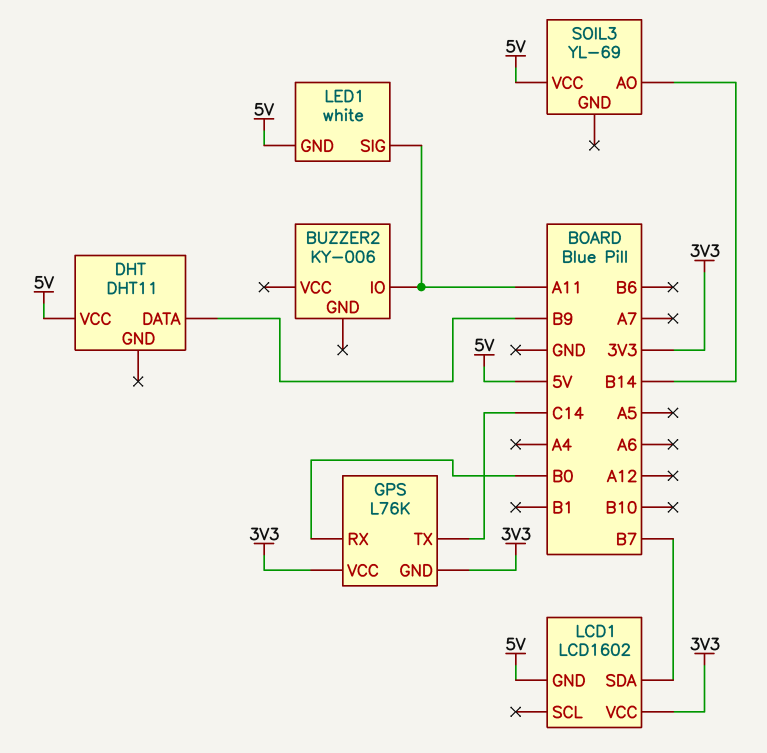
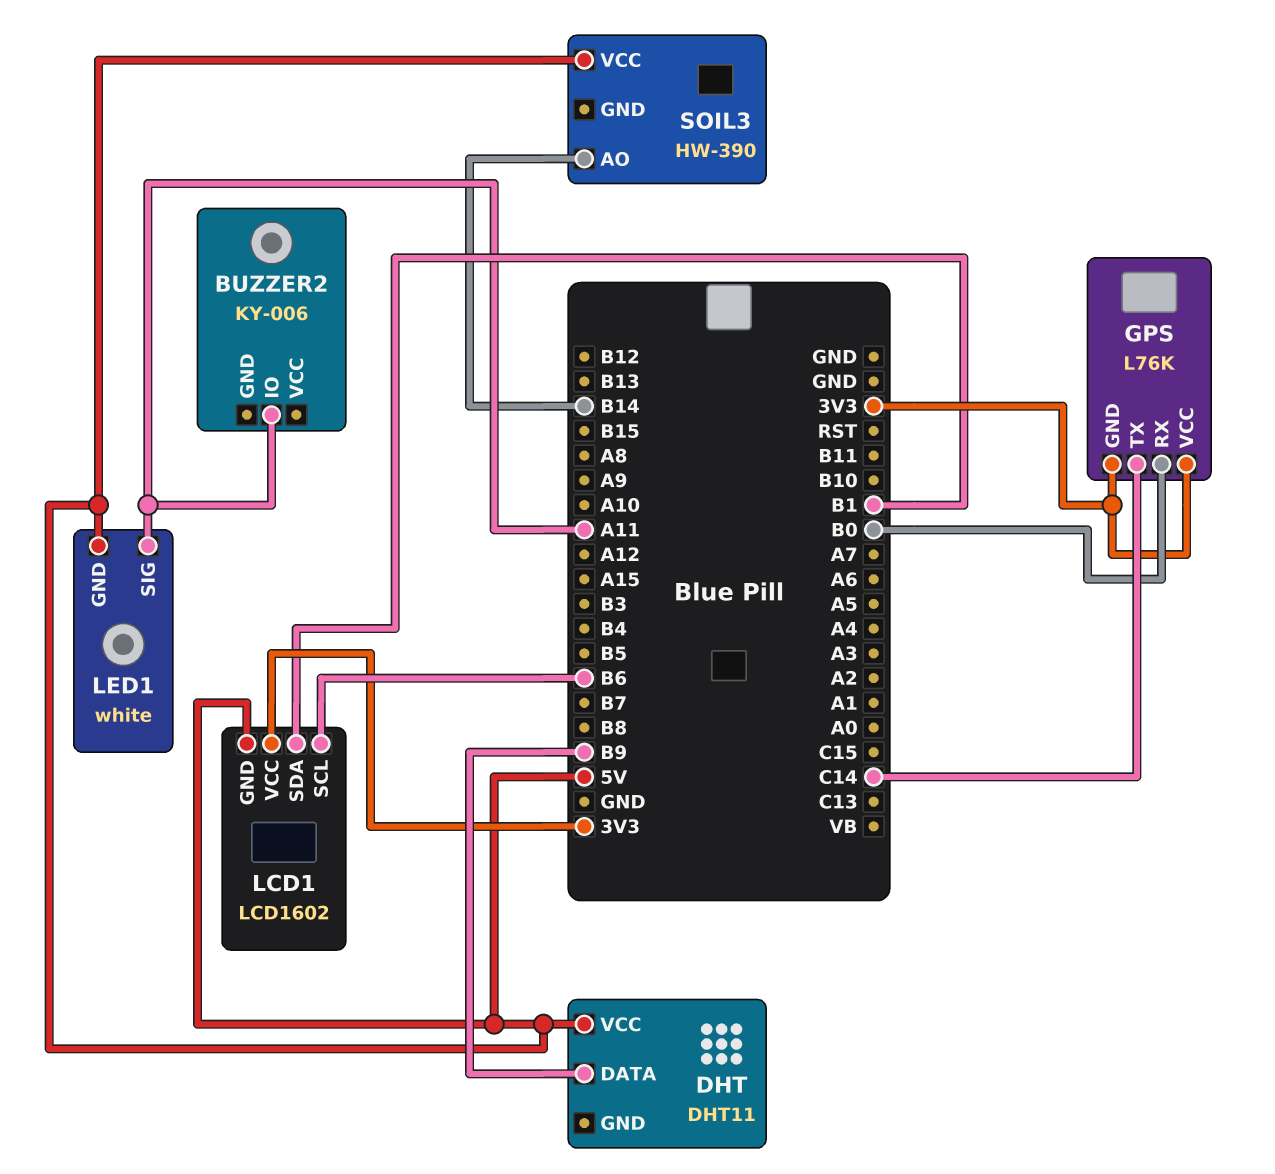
LCD1 pin SCL: none -> B6
LCD1 pin SDA: B7 -> B1
SOIL3: YL-69 -> HW-390

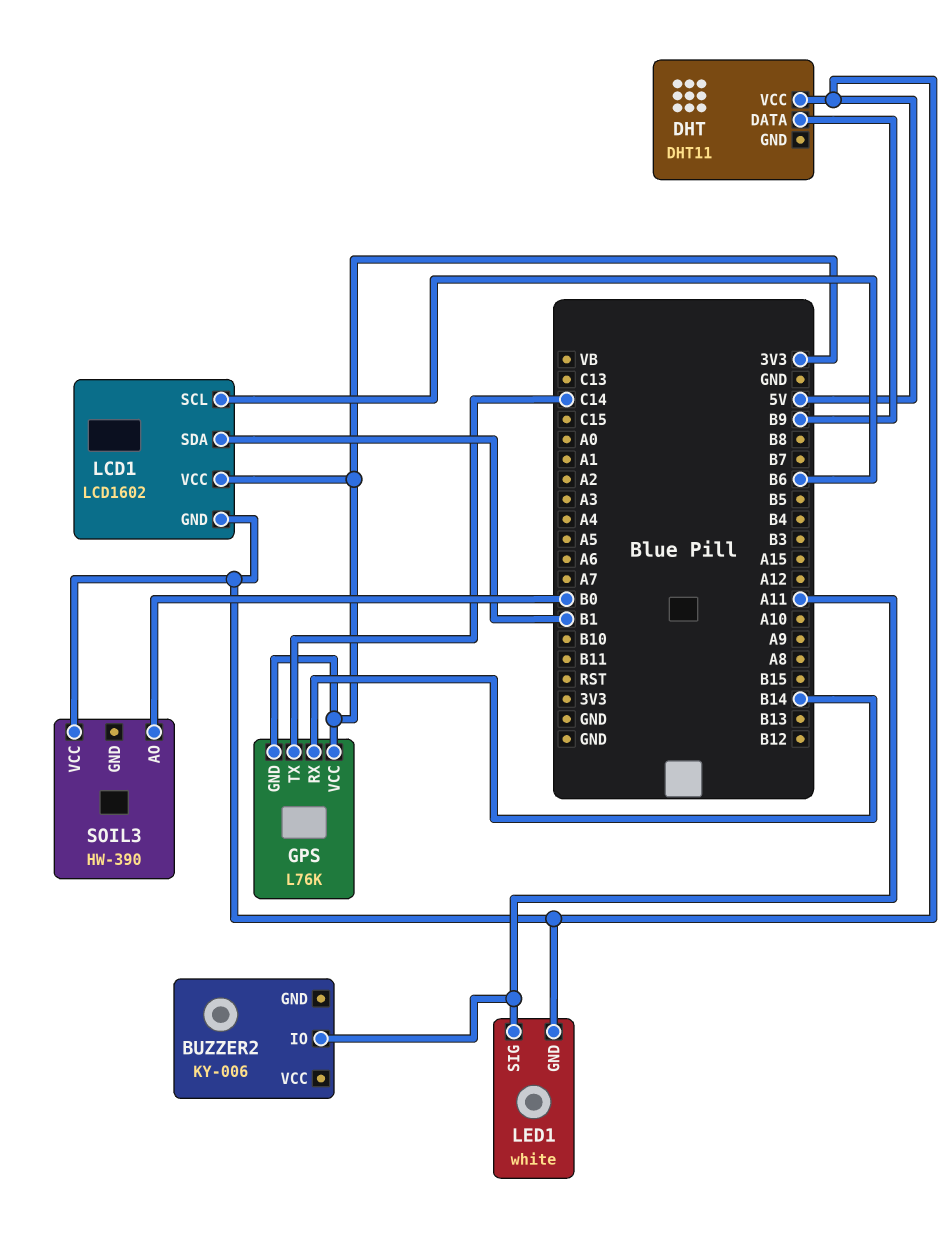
GPS pin RX: B0 -> B14
SOIL3 pin AO: B14 -> B0

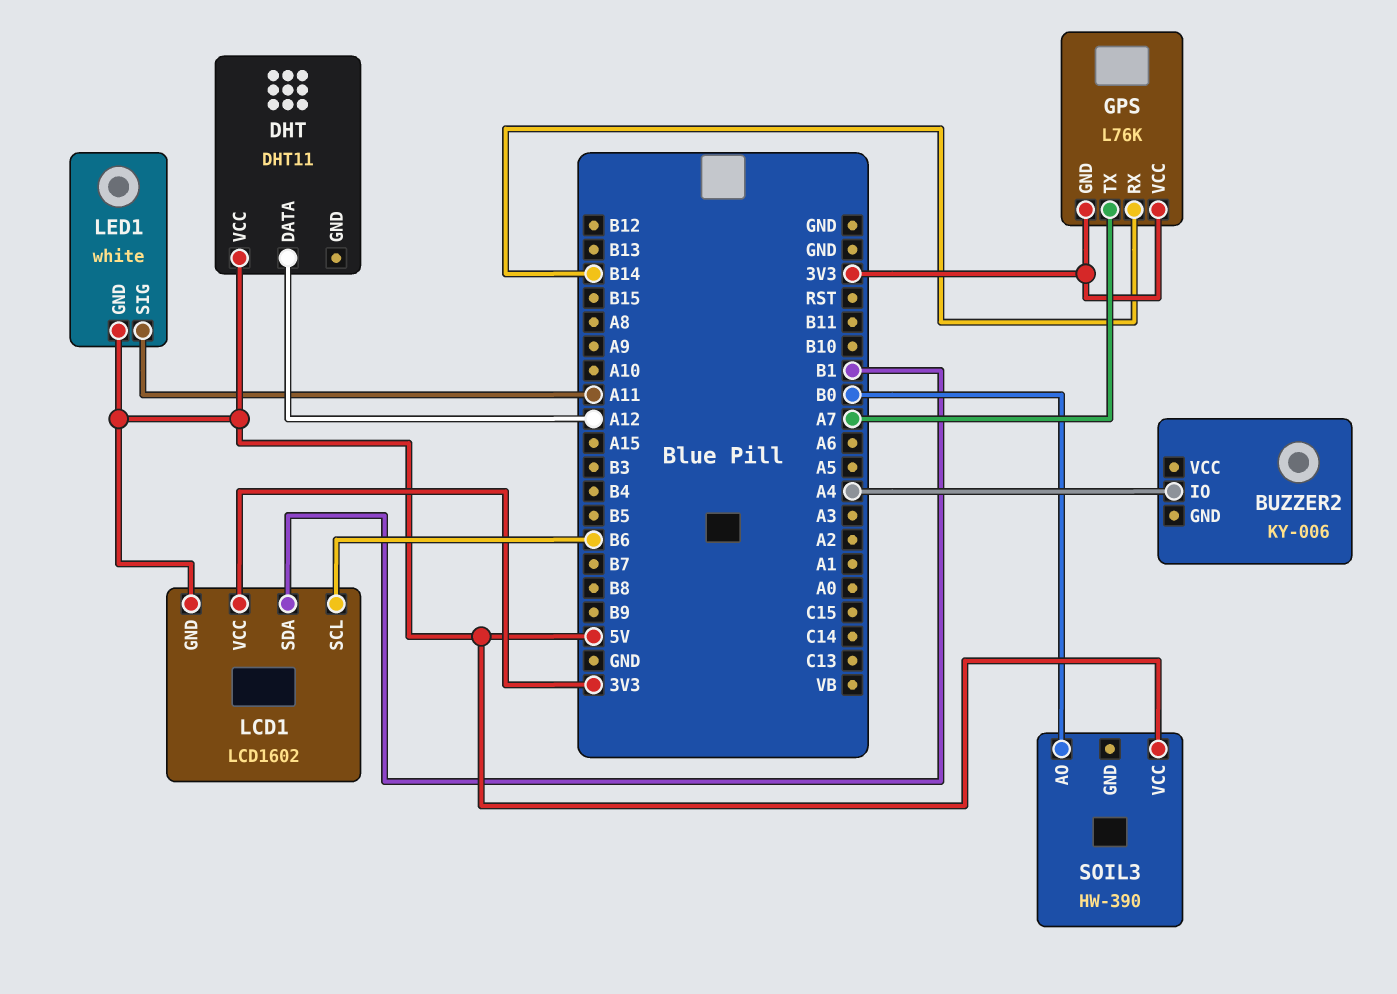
BUZZER2 pin IO: A11 -> A4
DHT pin DATA: B9 -> A12
GPS pin TX: C14 -> A7

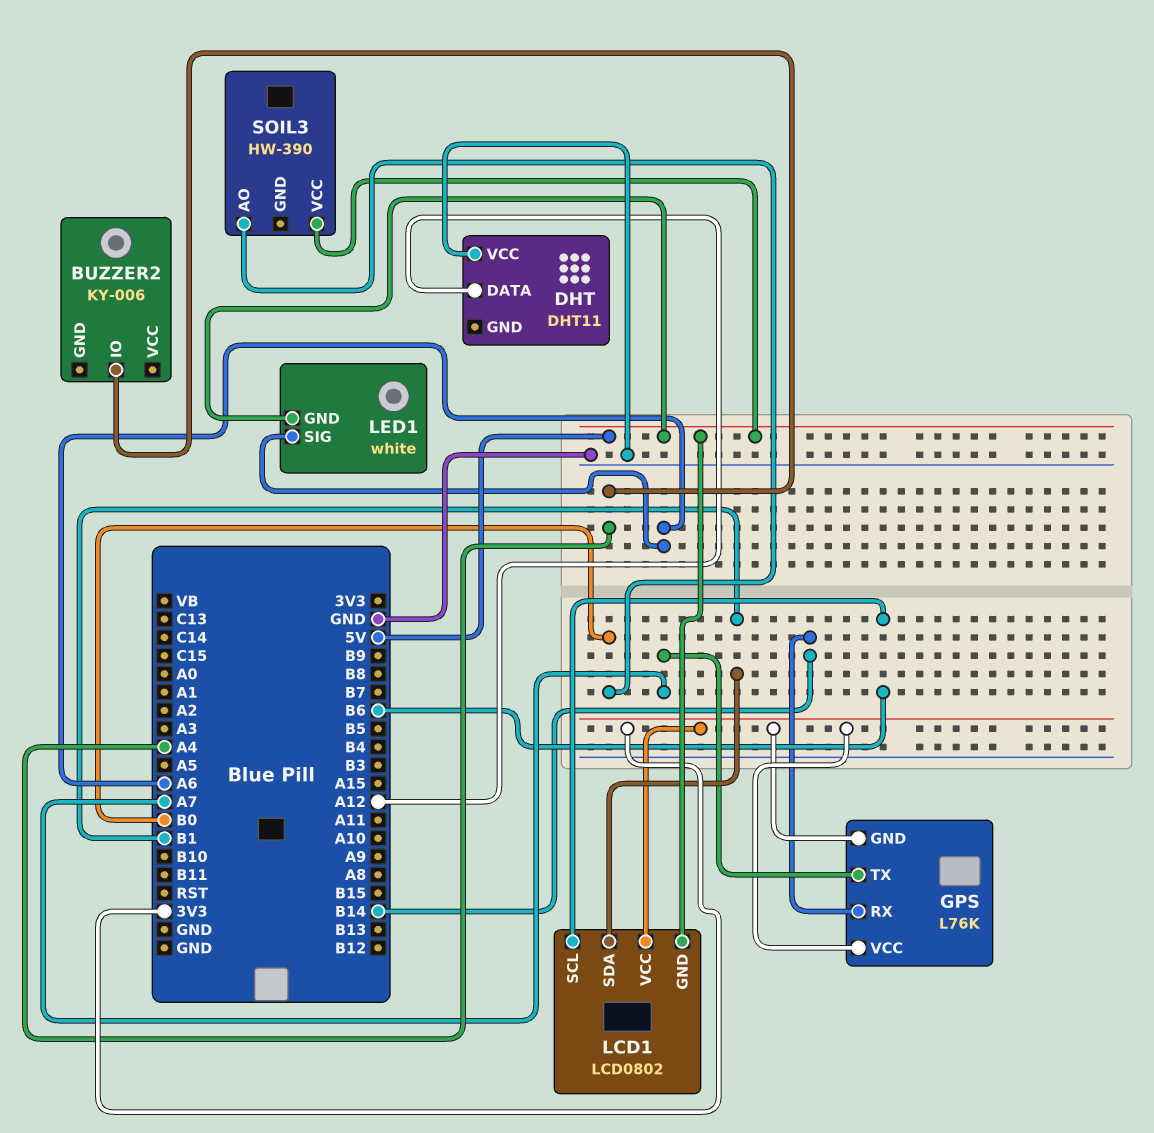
DHT pin VCC: 5V -> GND
LCD1: LCD1602 -> LCD0802
LED1 pin SIG: A11 -> A6

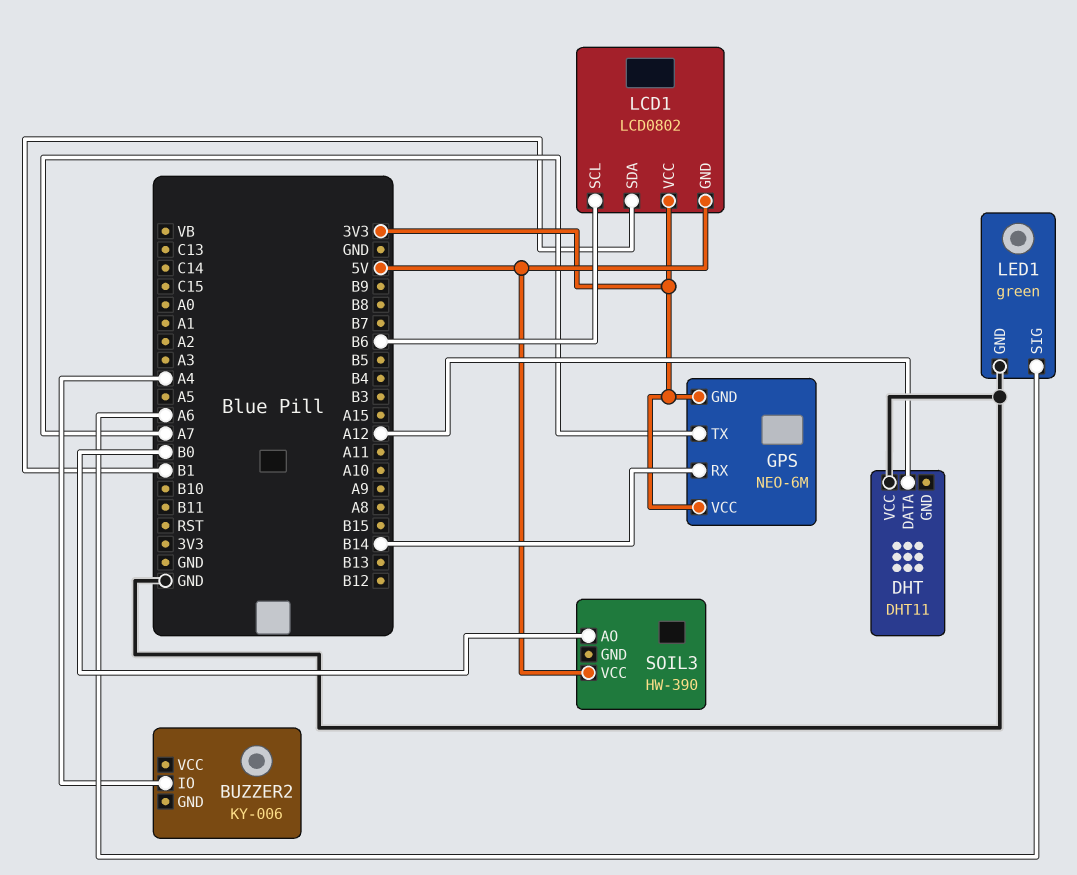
GPS: L76K -> NEO-6M
LED1: white -> green
LED1 pin GND: 5V -> GND

